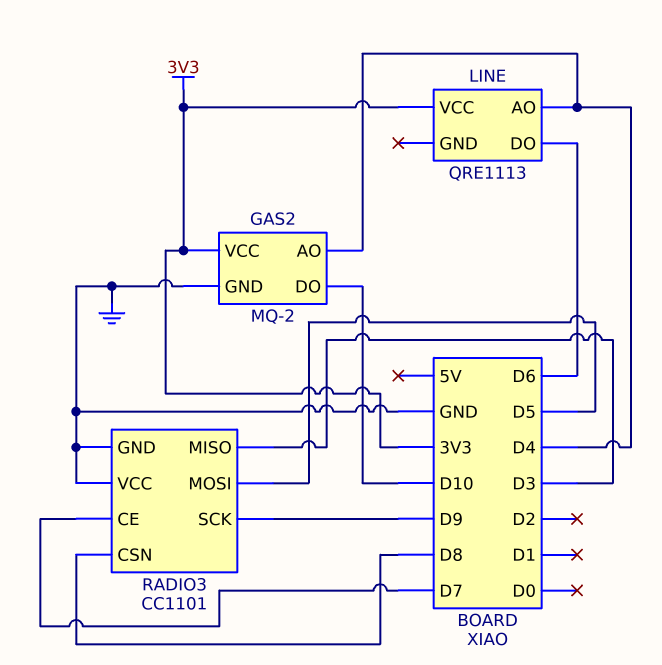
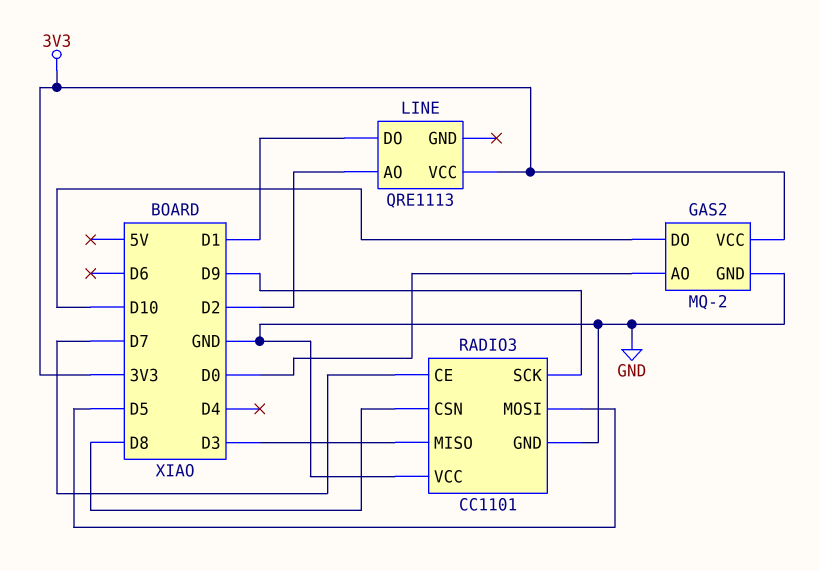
GAS2 pin AO: D4 -> D0
LINE pin AO: D4 -> D2
LINE pin DO: D6 -> D1

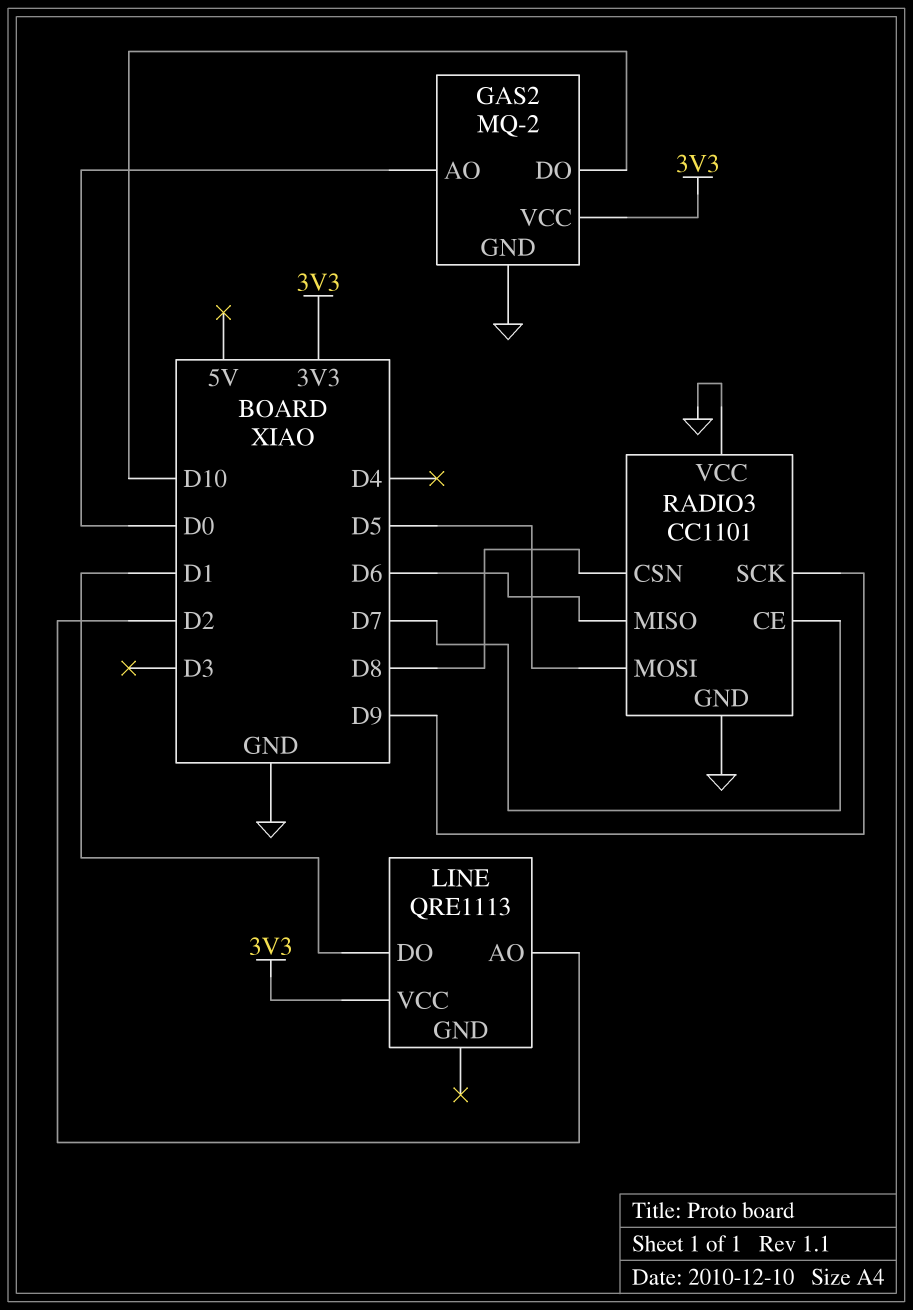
RADIO3 pin MISO: D3 -> D6

